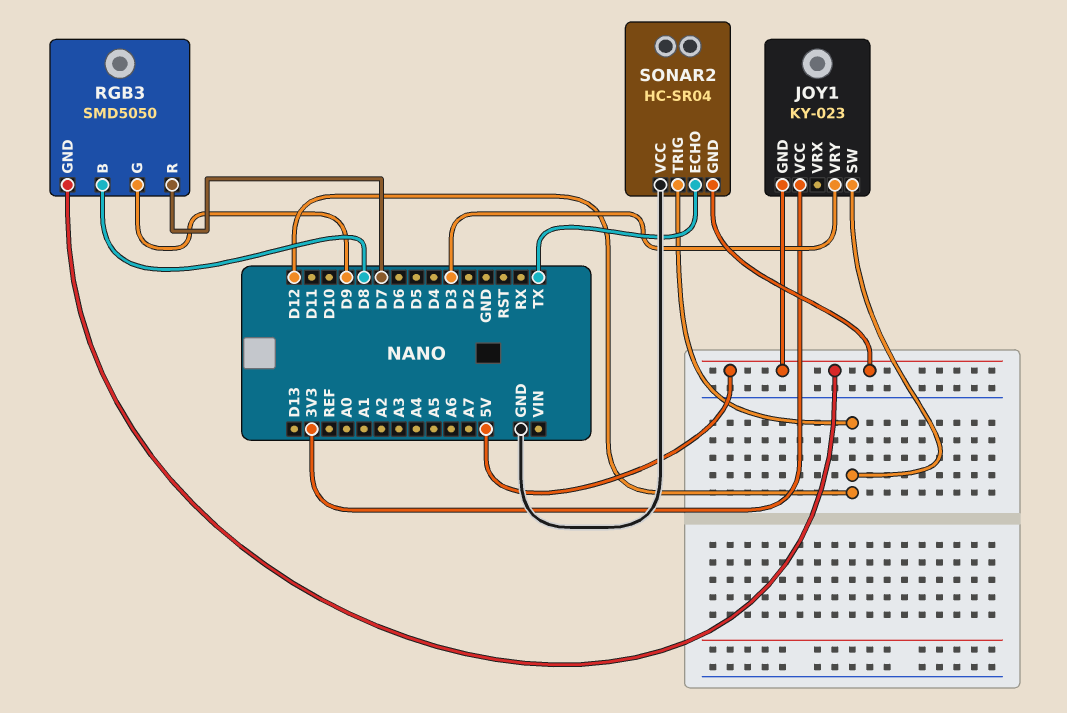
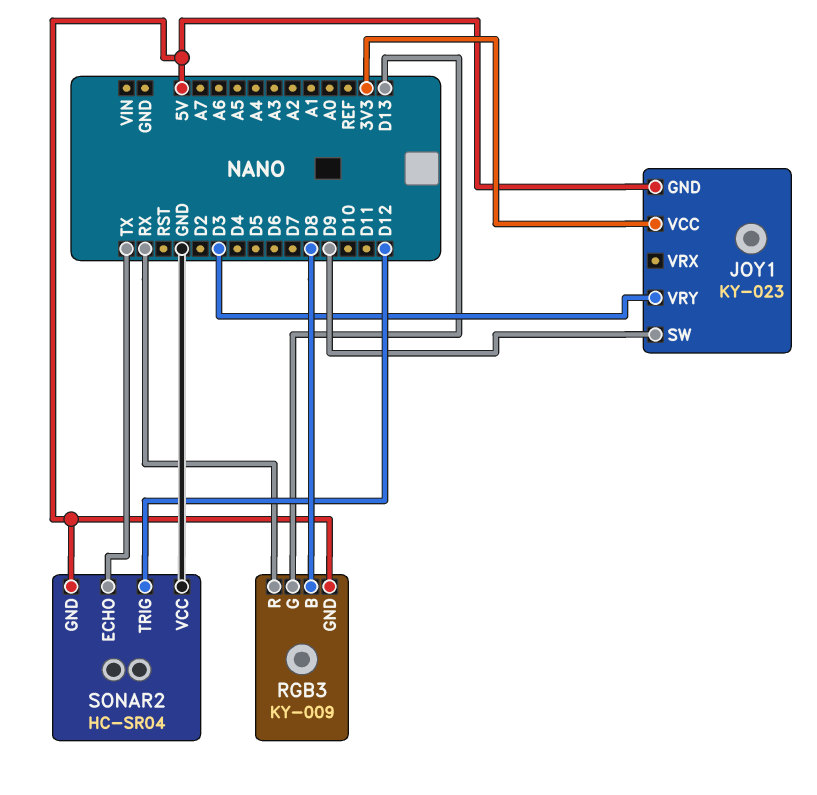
JOY1 pin SW: D12 -> D9
RGB3: SMD5050 -> KY-009
RGB3 pin G: D9 -> D13
RGB3 pin R: D7 -> RX

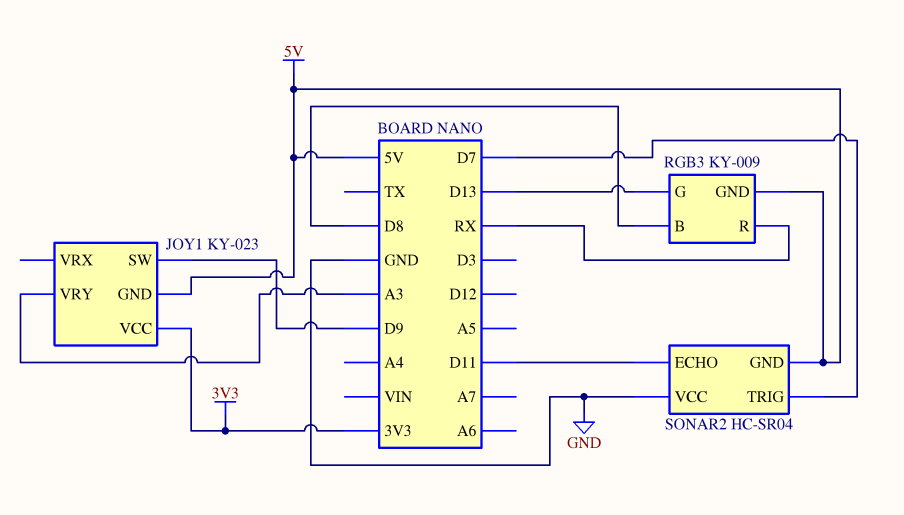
JOY1 pin VRY: D3 -> A3
SONAR2 pin ECHO: TX -> D11
SONAR2 pin TRIG: D12 -> D7

